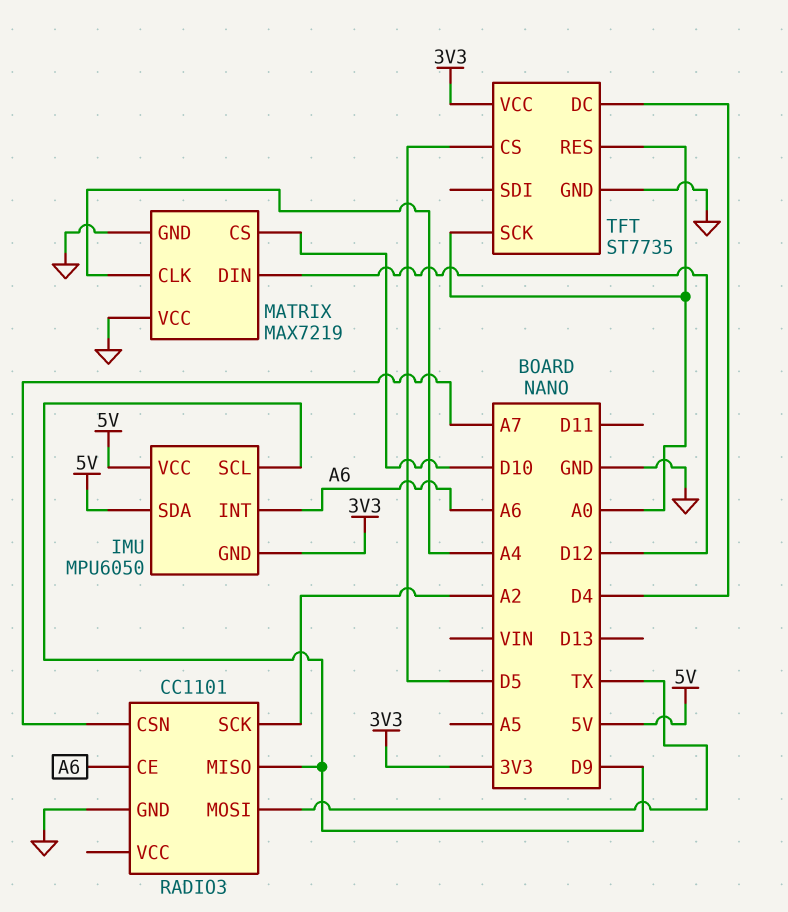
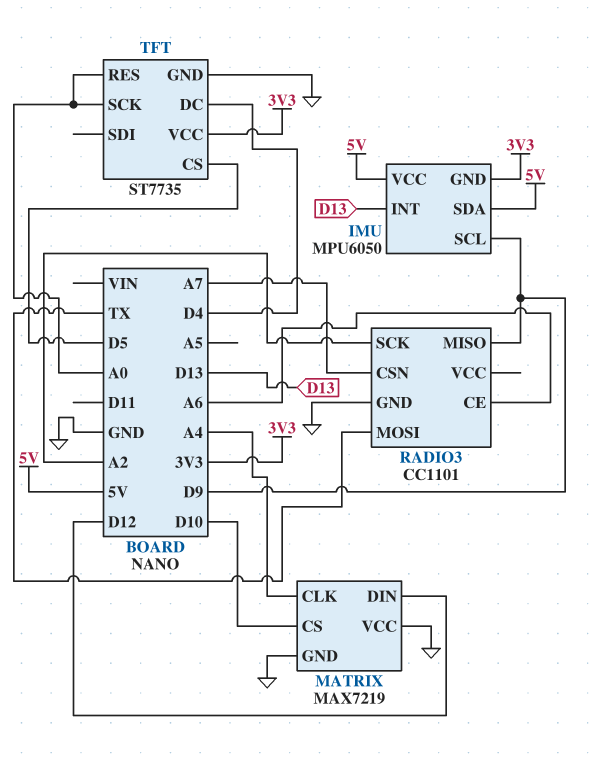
IMU pin INT: A6 -> D13

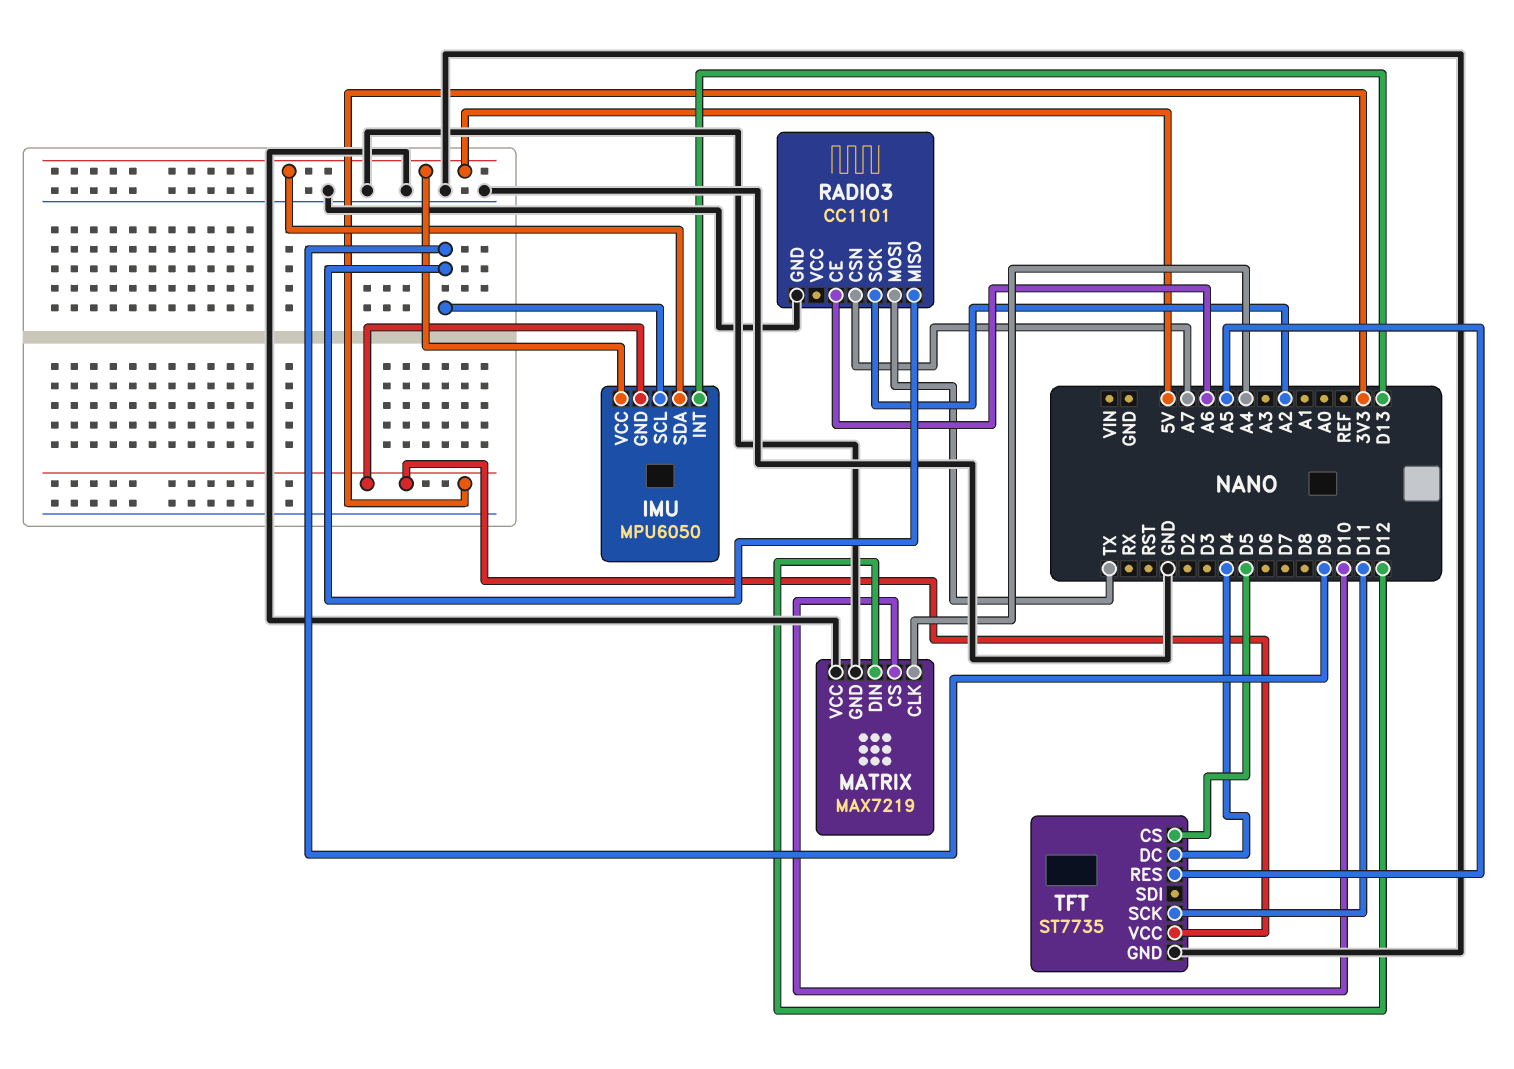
TFT pin RES: A0 -> A5
TFT pin SCK: A0 -> D11

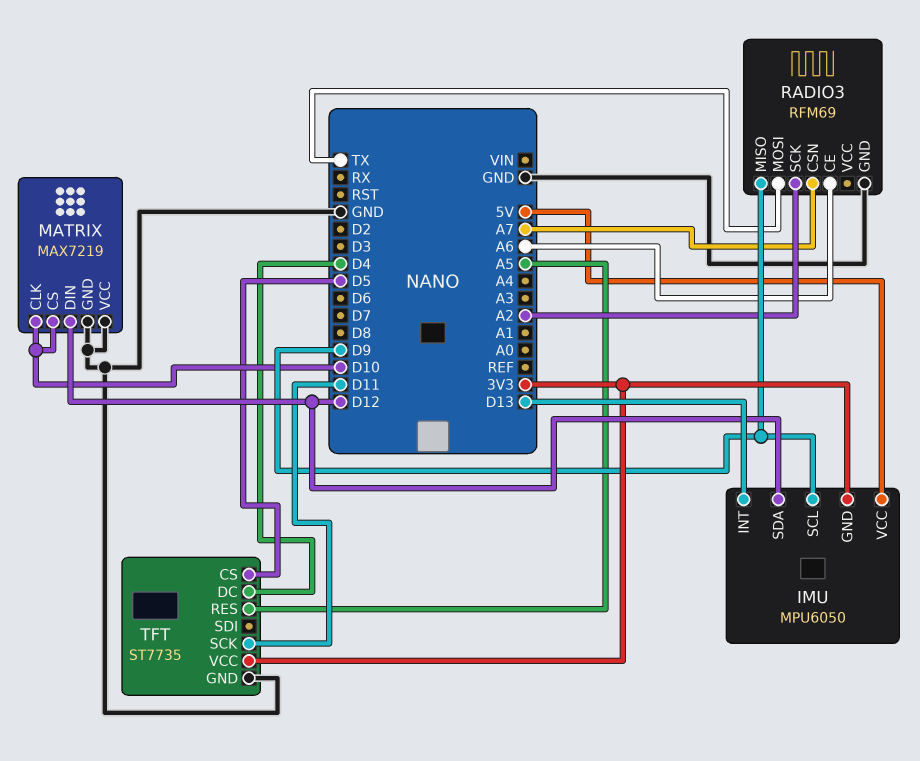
IMU pin SDA: 5V -> D12
MATRIX pin CLK: A4 -> D10
RADIO3: CC1101 -> RFM69

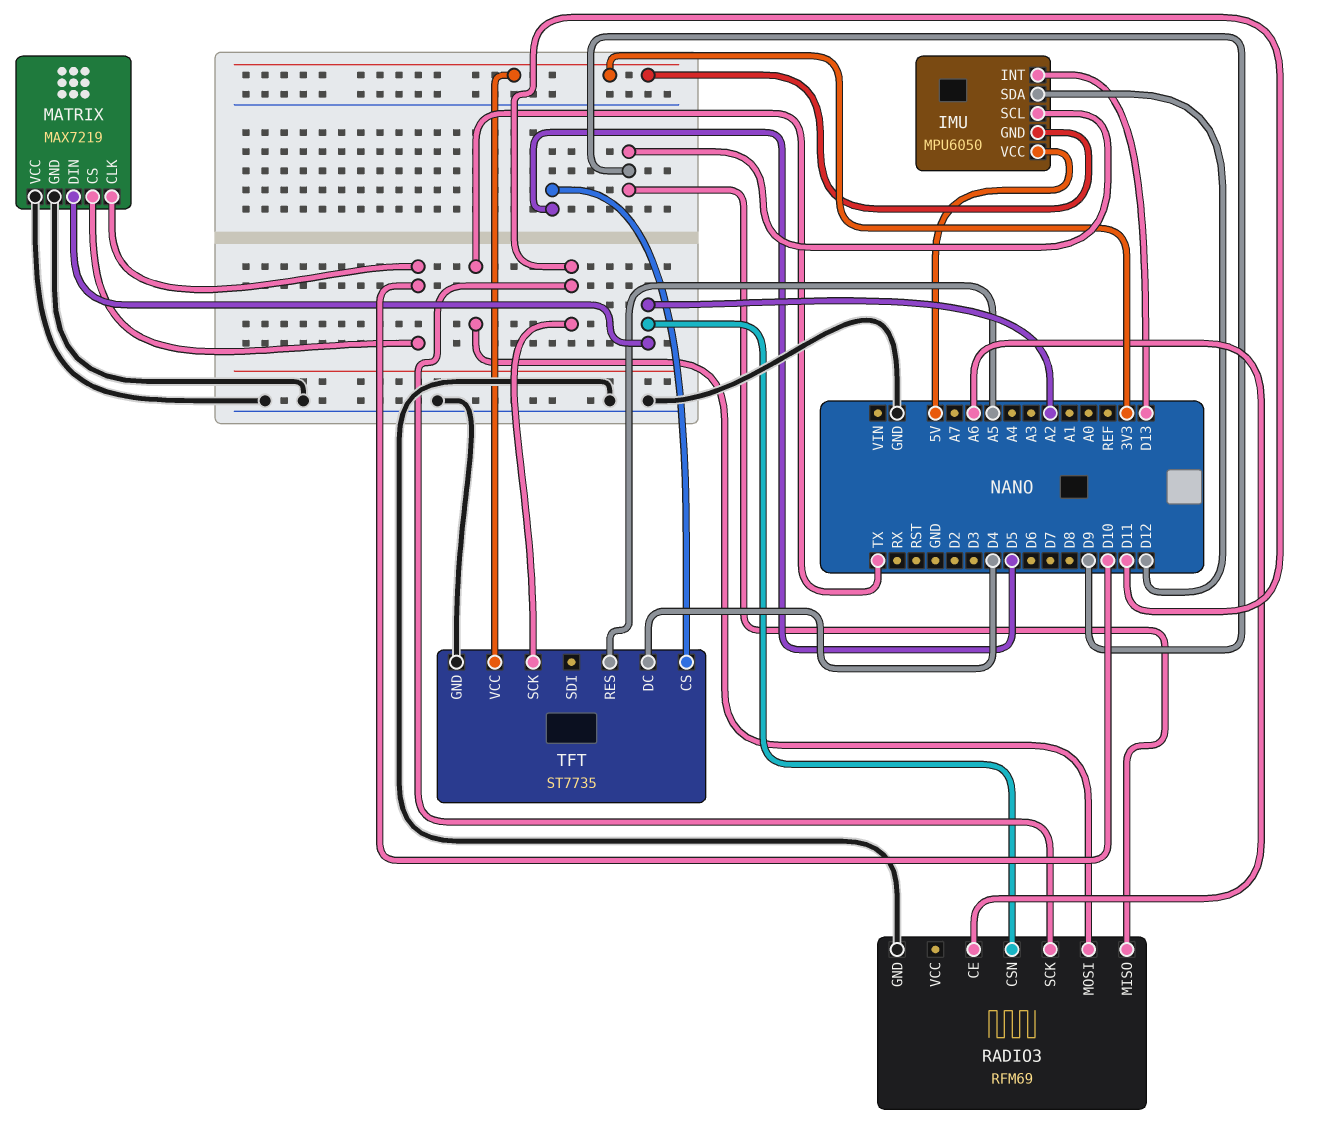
MATRIX pin DIN: D12 -> A2
RADIO3 pin CSN: A7 -> A2
RADIO3 pin SCK: A2 -> D11

